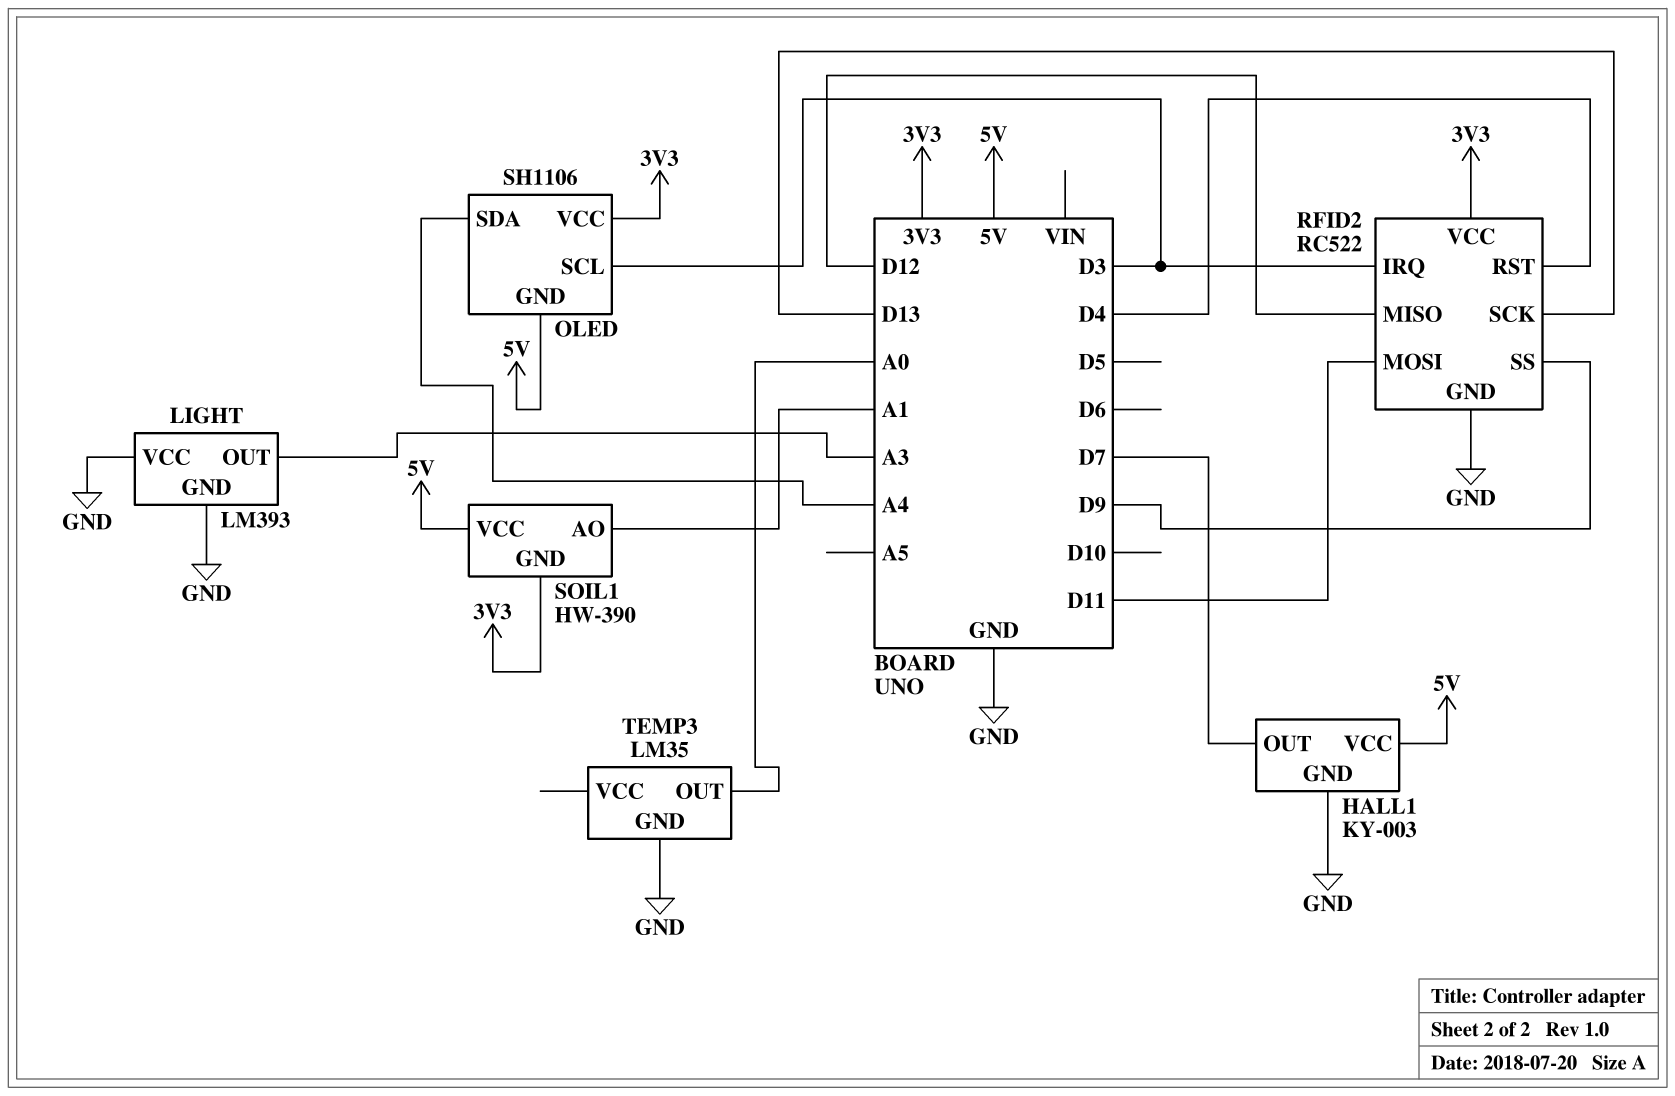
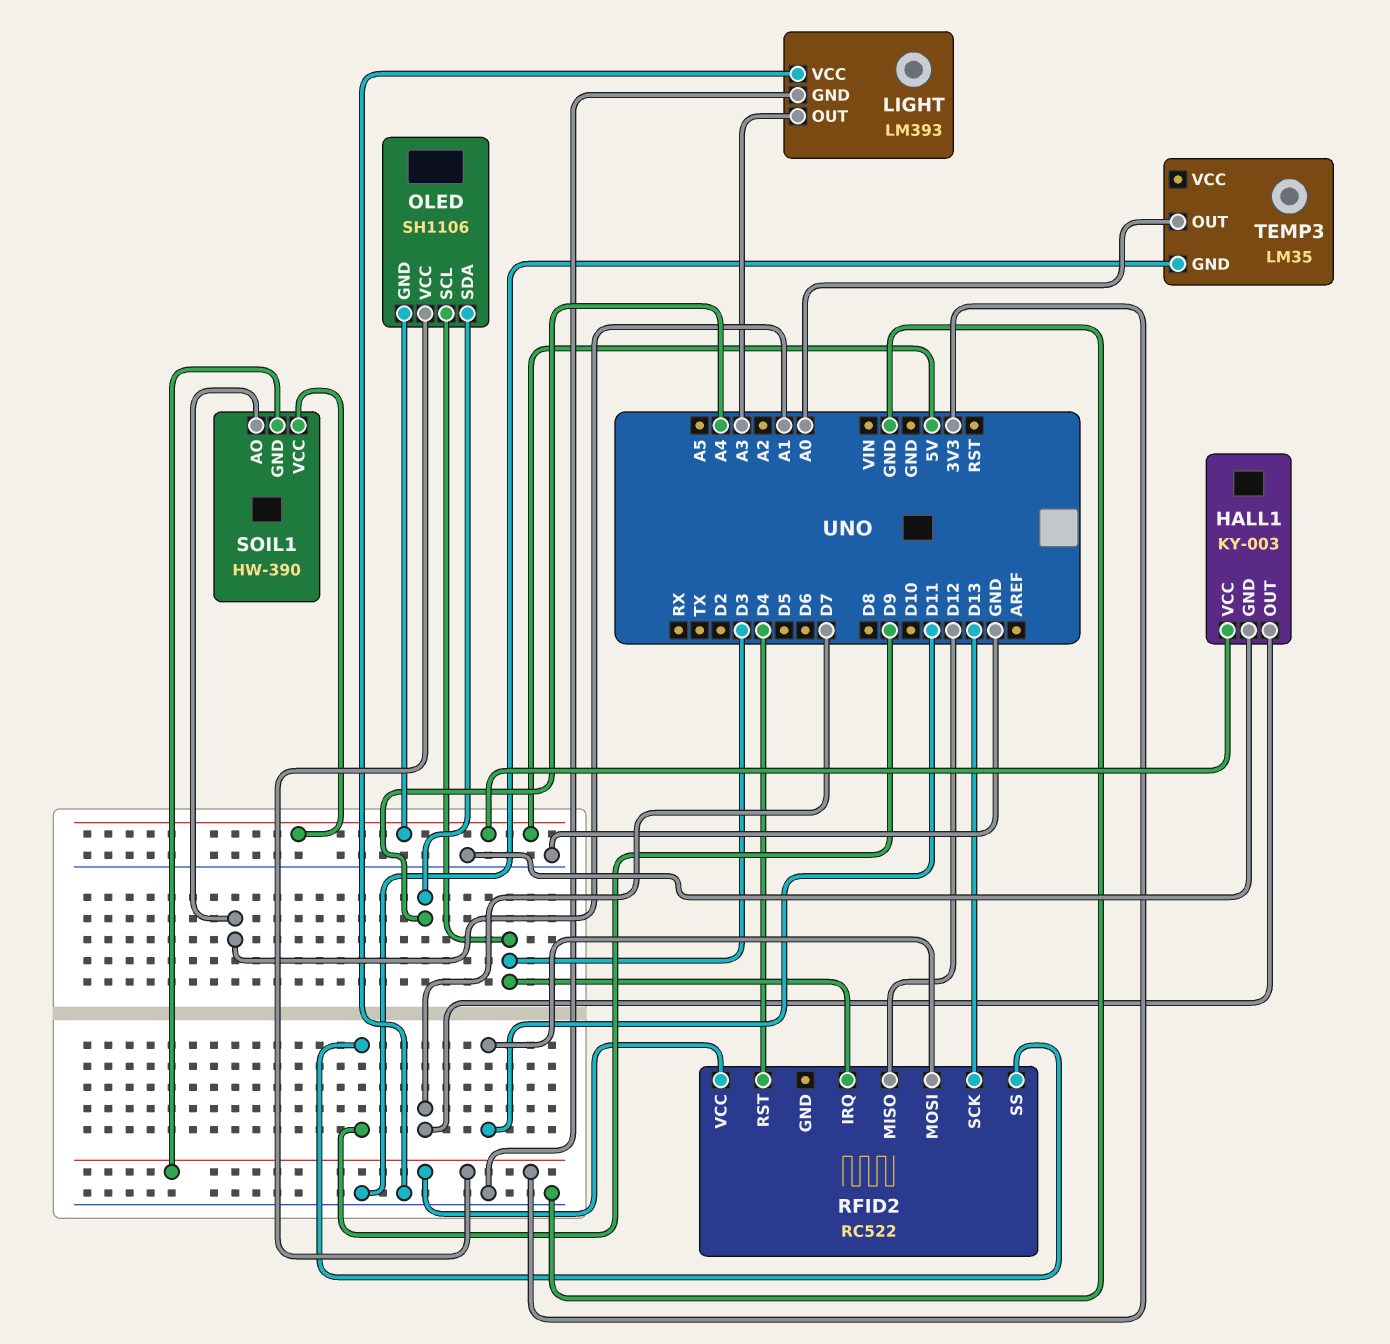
RFID2 pin GND: GND -> none

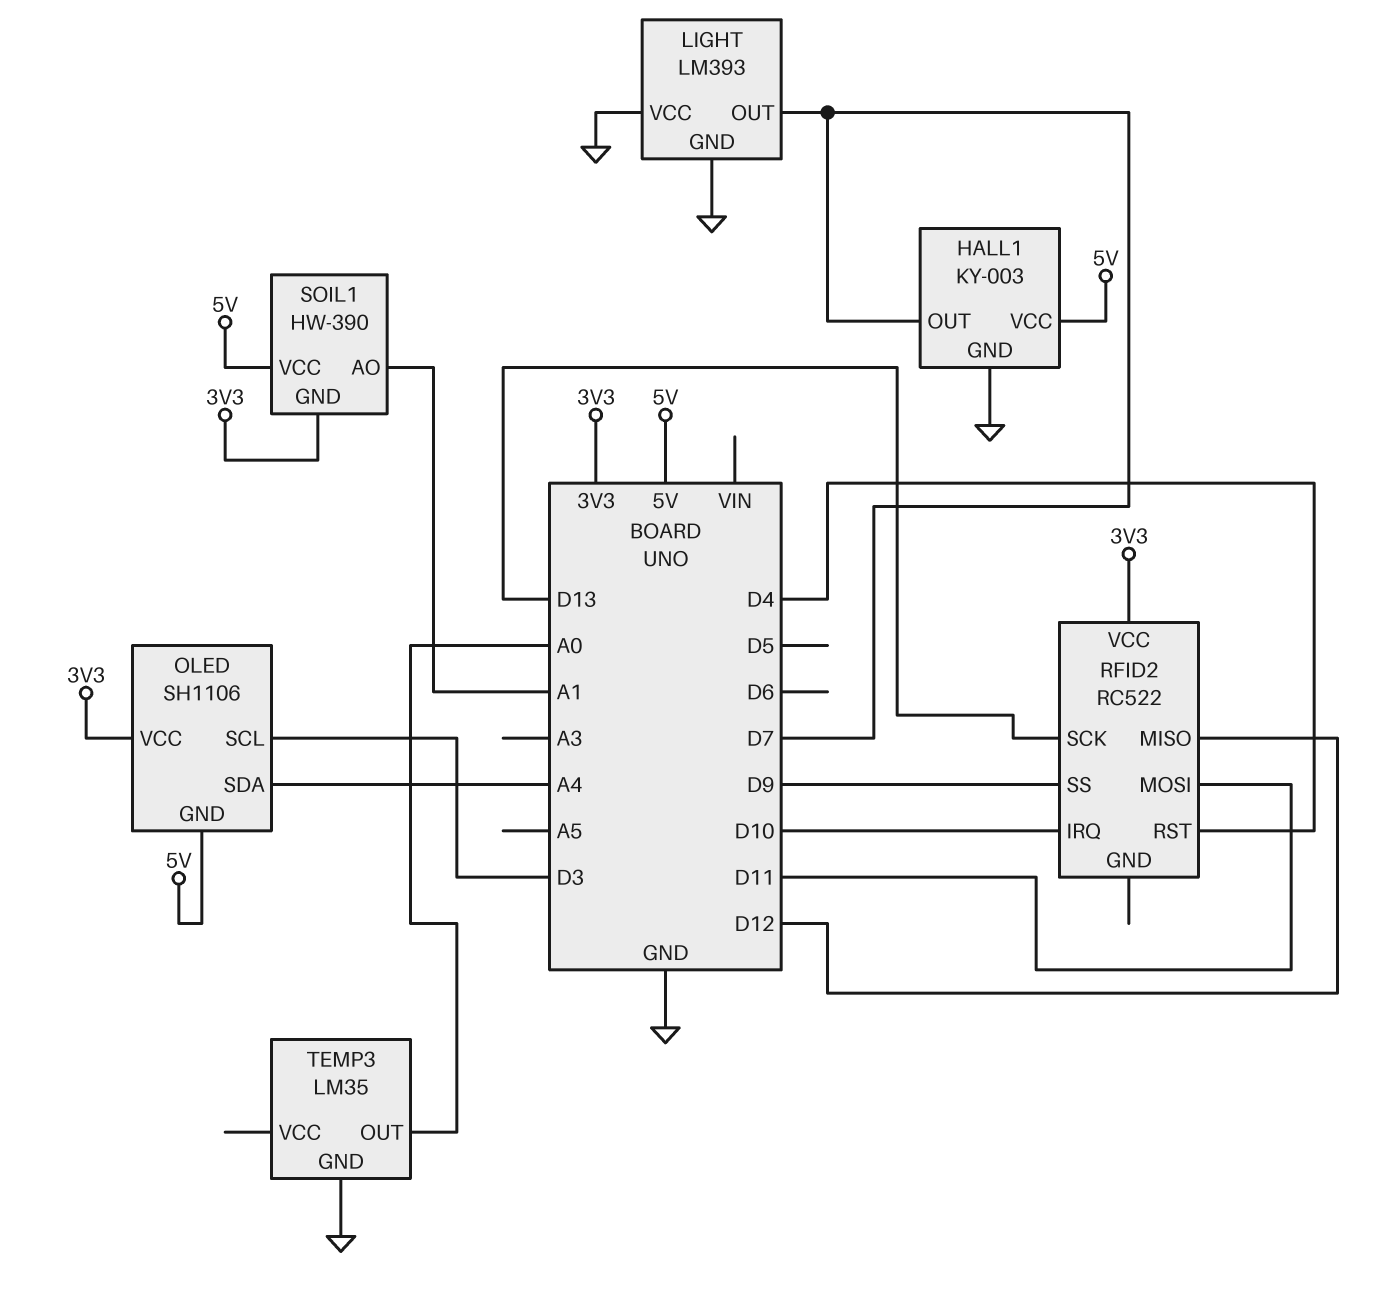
LIGHT pin OUT: A3 -> D7
RFID2 pin IRQ: D3 -> D10

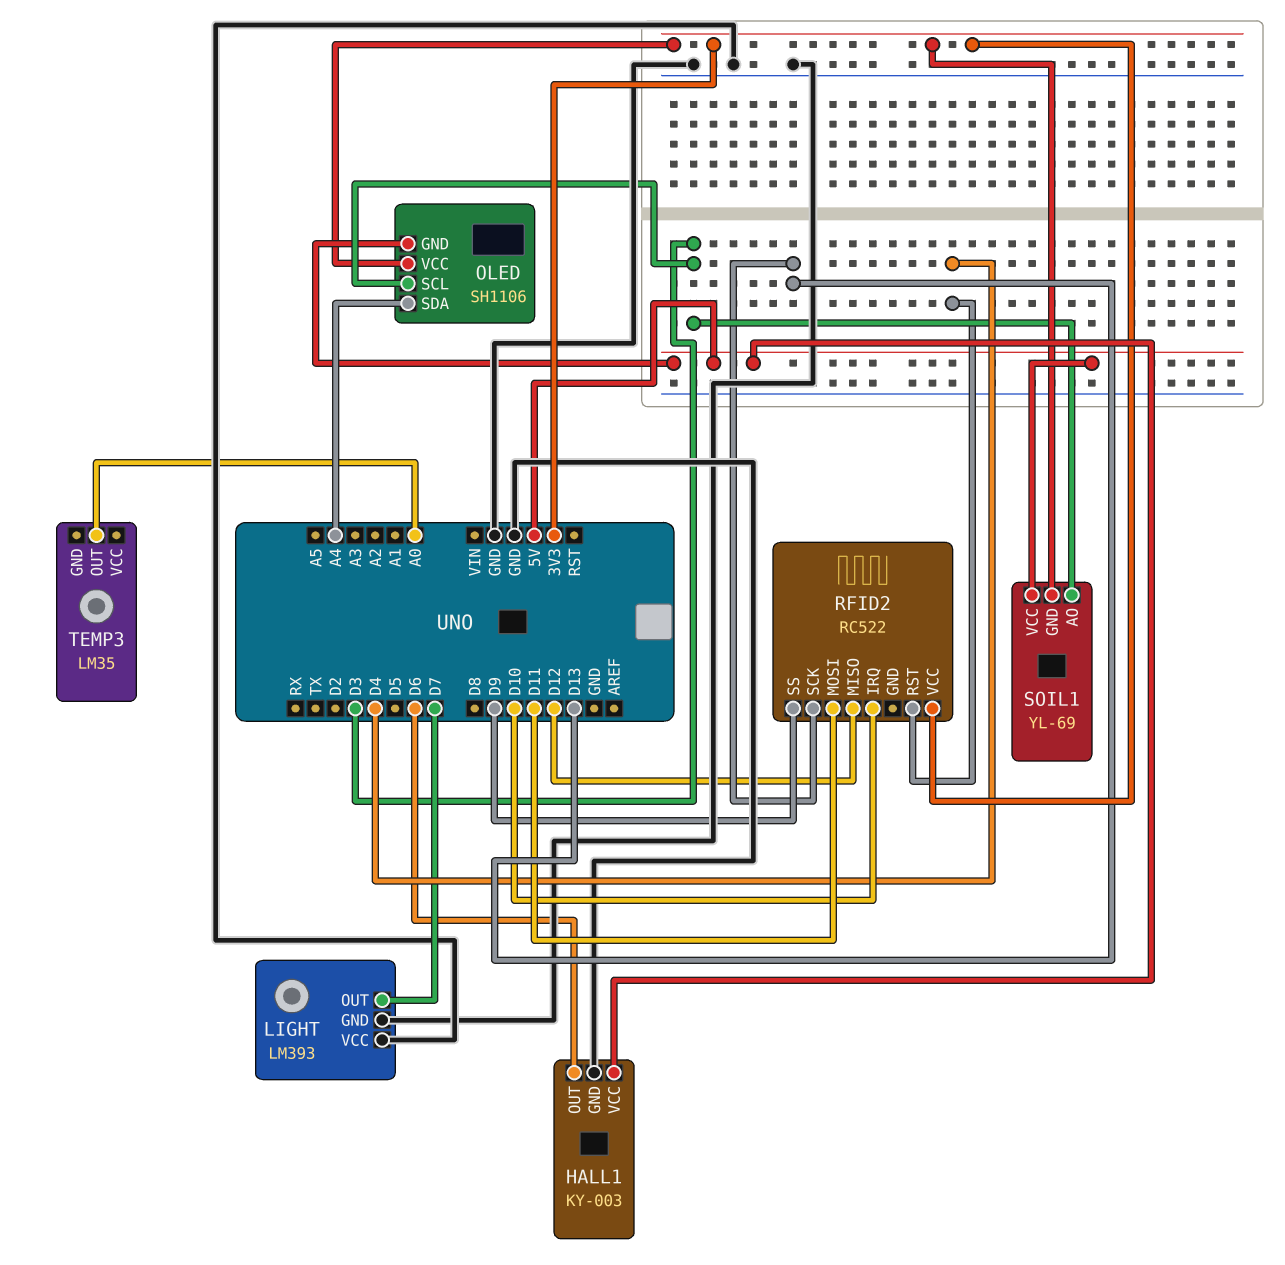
HALL1 pin OUT: D7 -> D6
SOIL1: HW-390 -> YL-69
SOIL1 pin AO: A1 -> D3
TEMP3 pin GND: GND -> none

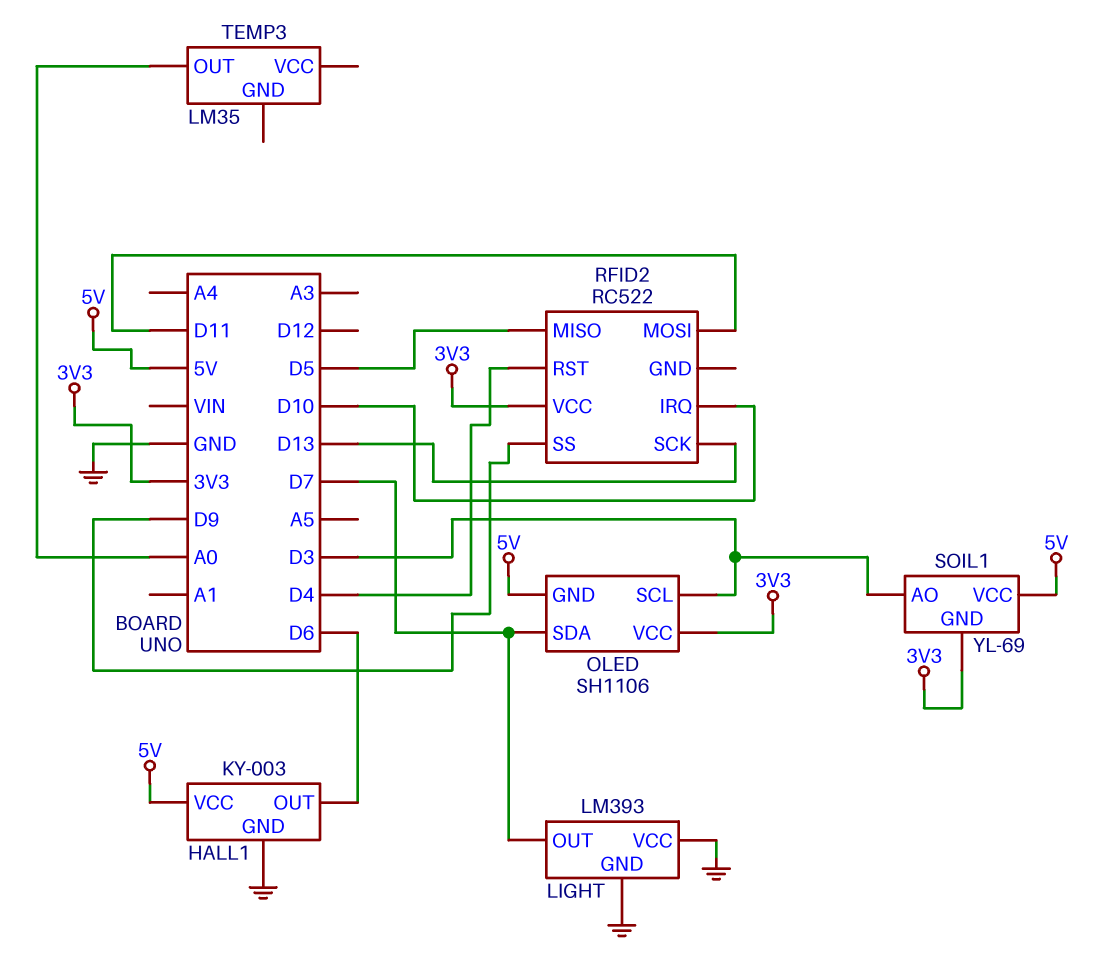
OLED pin SDA: A4 -> D7
RFID2 pin MISO: D12 -> D5

